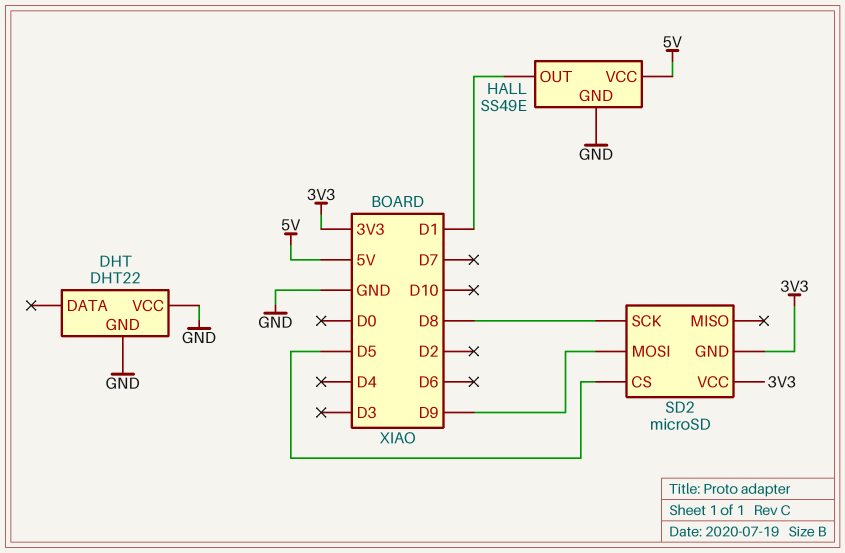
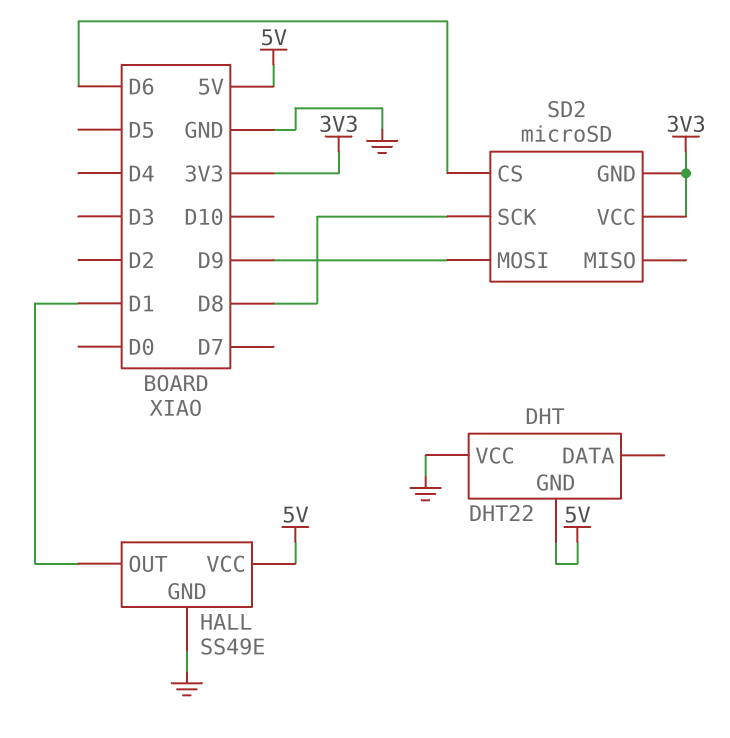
DHT pin GND: GND -> 5V
SD2 pin CS: D5 -> D6

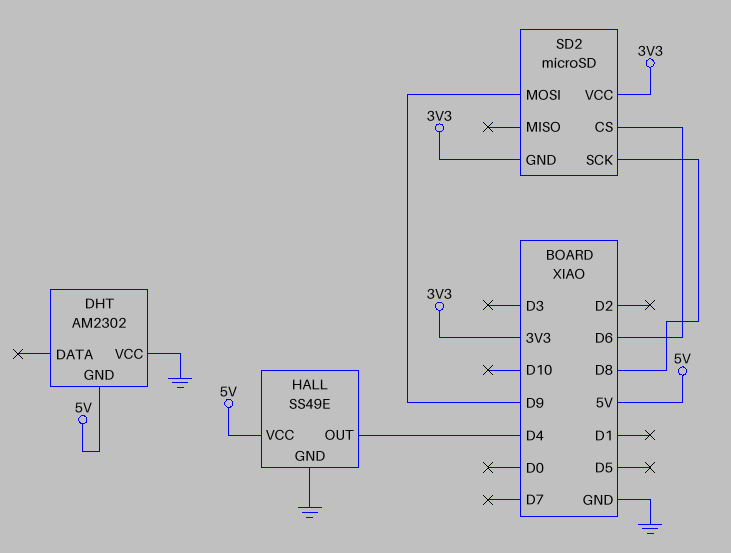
DHT: DHT22 -> AM2302
HALL pin OUT: D1 -> D4

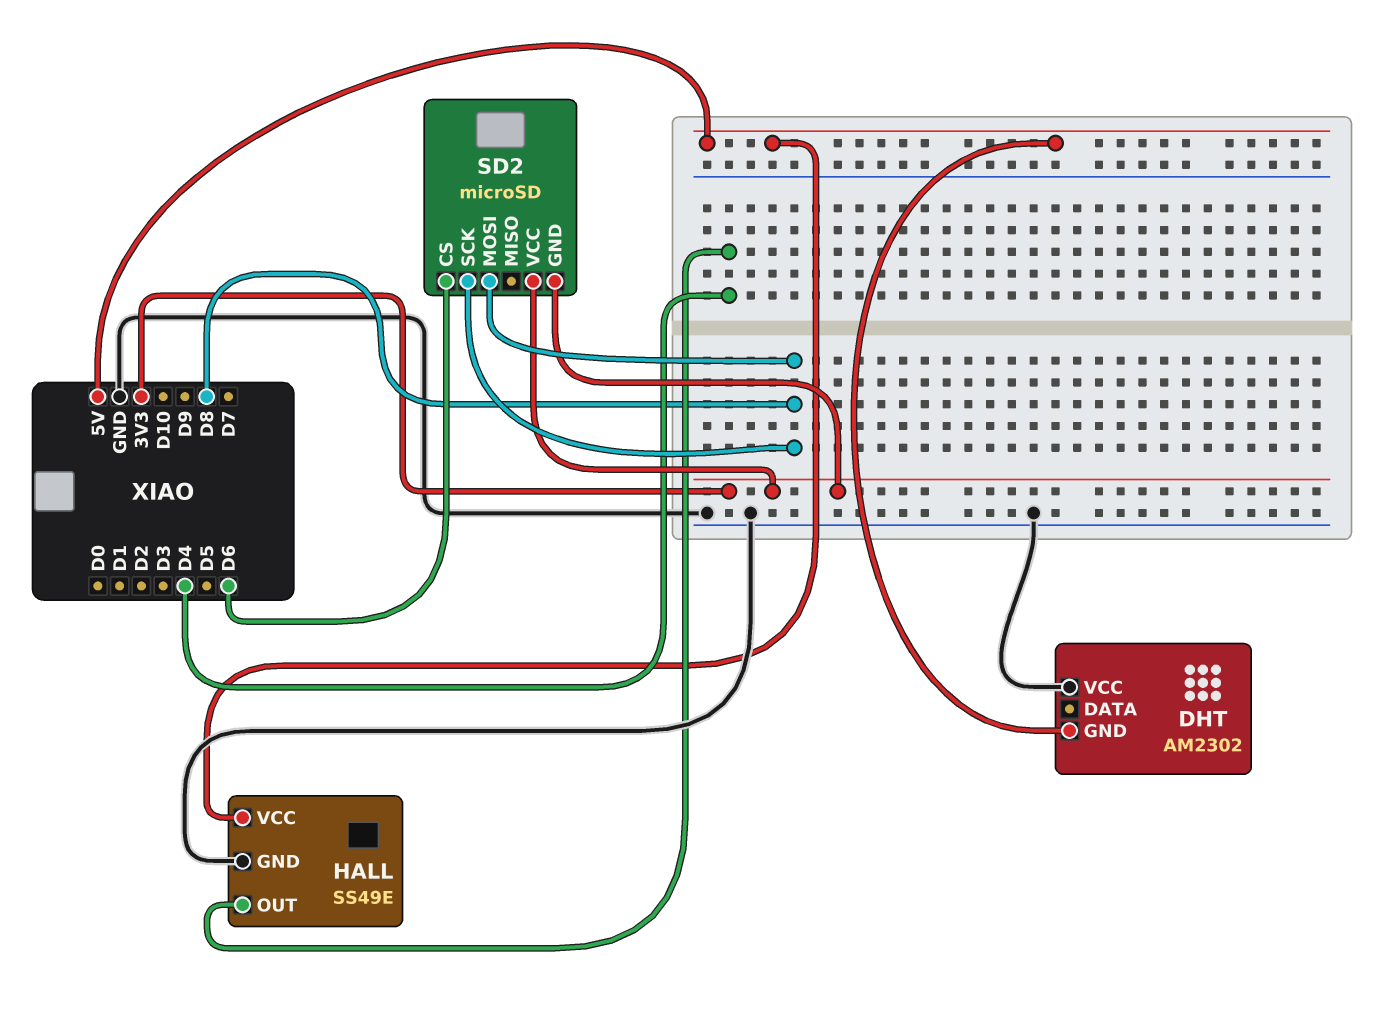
SD2 pin MOSI: D9 -> D8

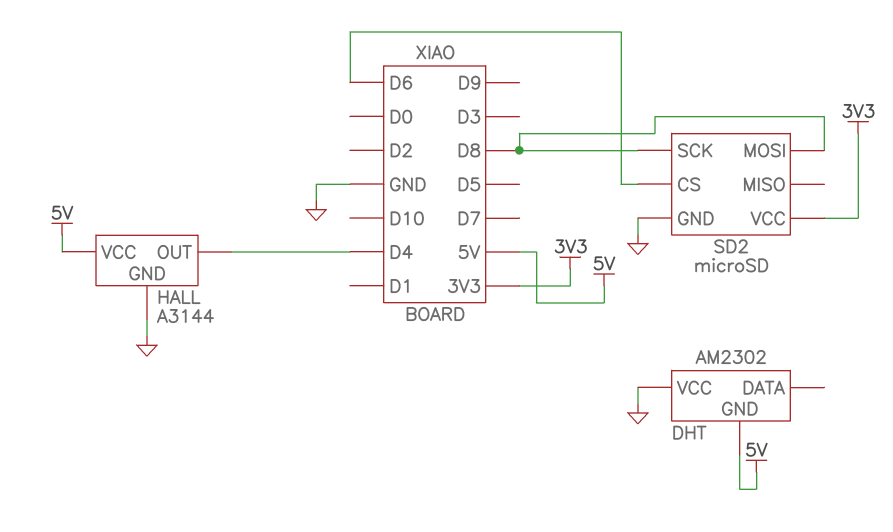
HALL: SS49E -> A3144
SD2 pin GND: 3V3 -> GND

